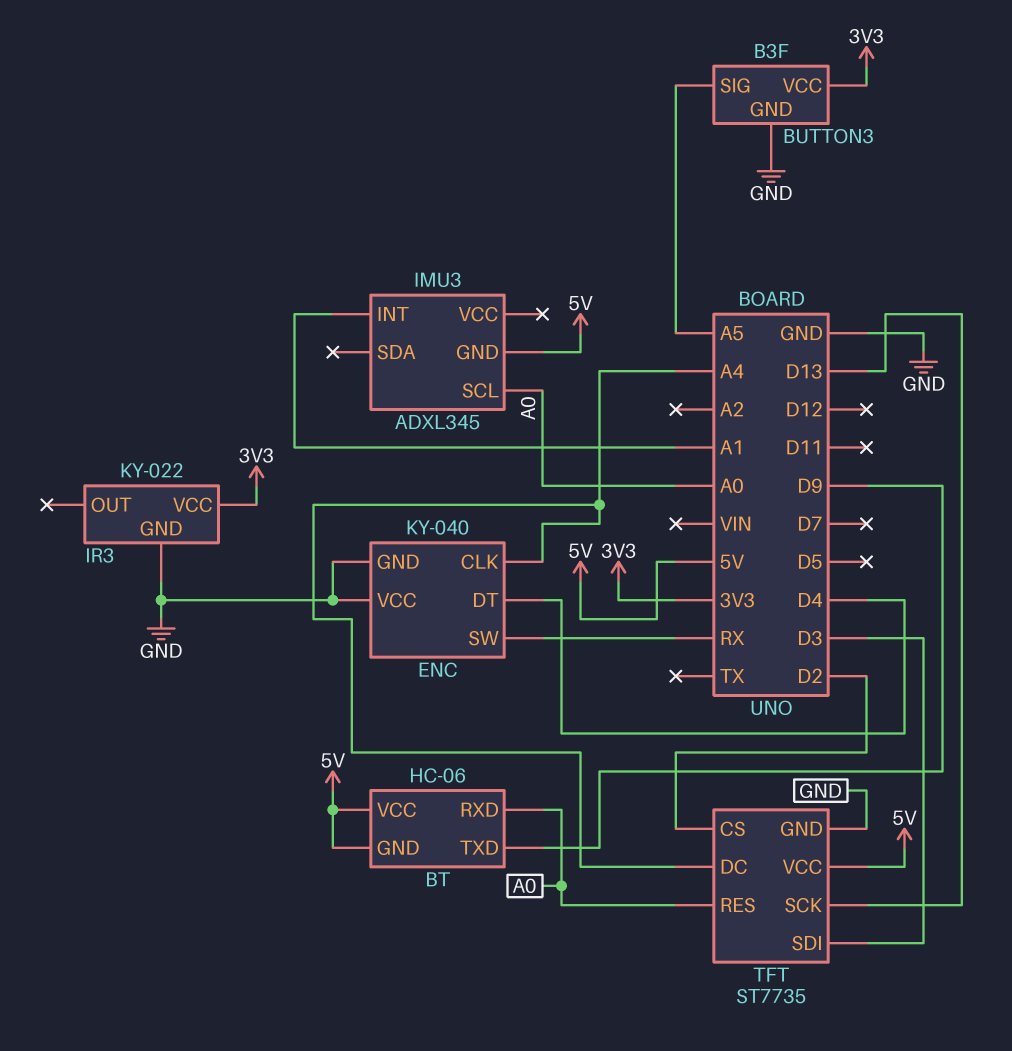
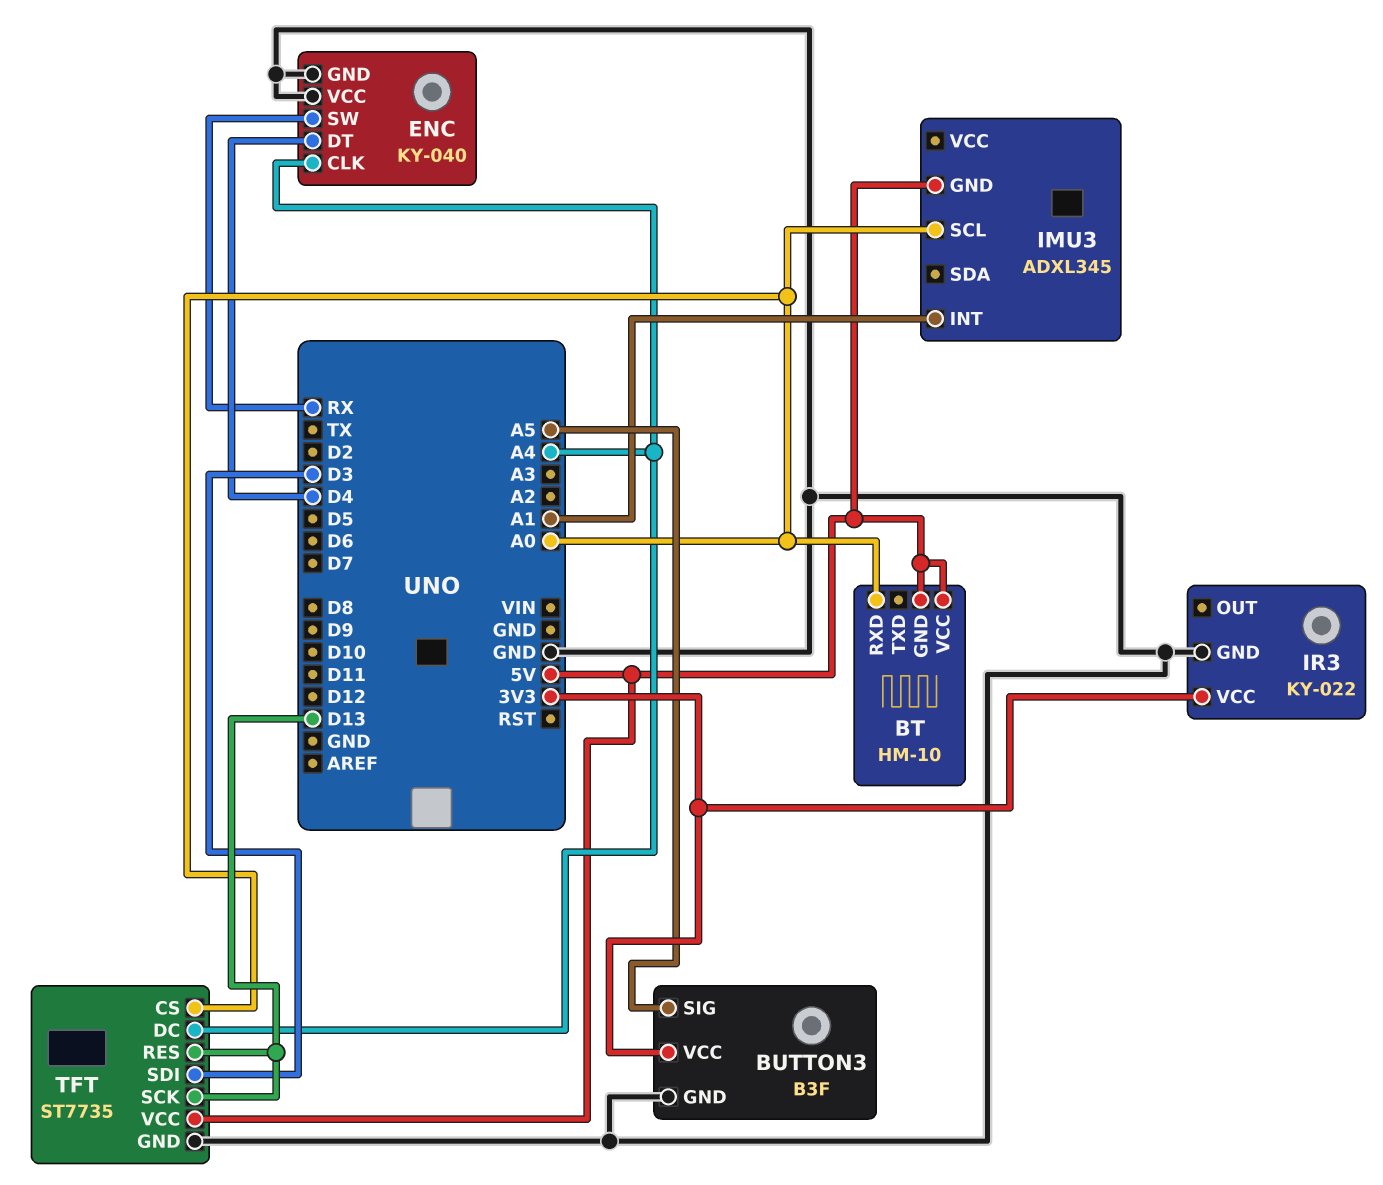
BT: HC-06 -> HM-10
BT pin TXD: D9 -> none
TFT pin CS: D2 -> A0
TFT pin RES: A0 -> D13

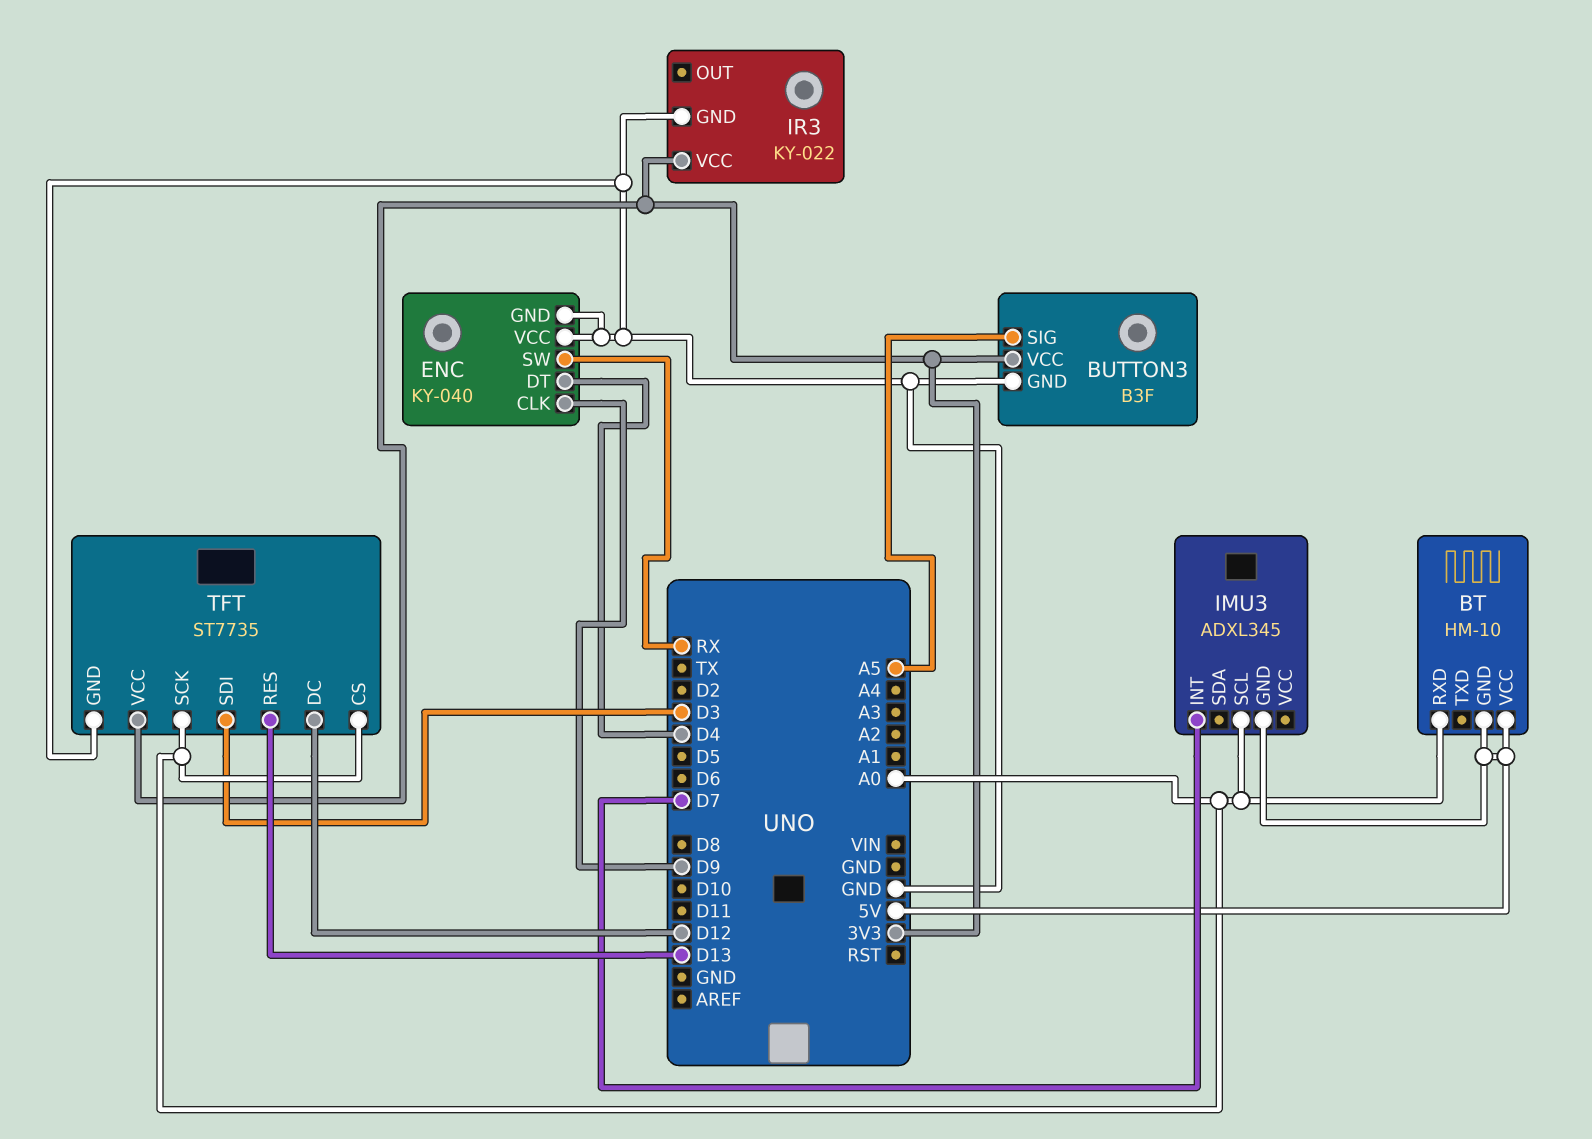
ENC pin CLK: A4 -> D9
IMU3 pin INT: A1 -> D7
TFT pin DC: A4 -> D12
TFT pin SCK: D13 -> A0
TFT pin VCC: 5V -> 3V3

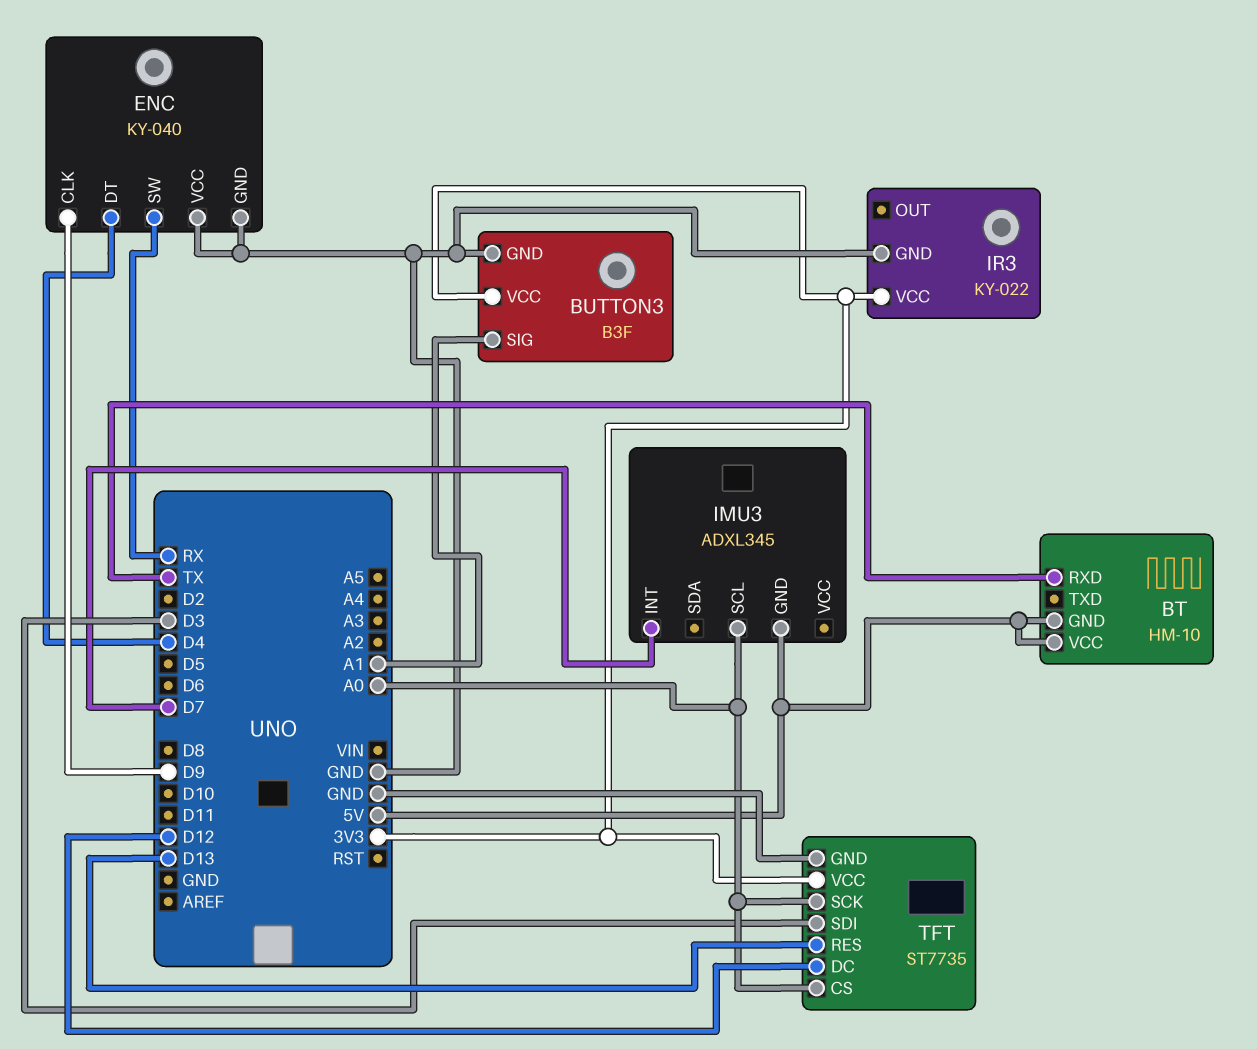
BT pin RXD: A0 -> TX
BUTTON3 pin SIG: A5 -> A1

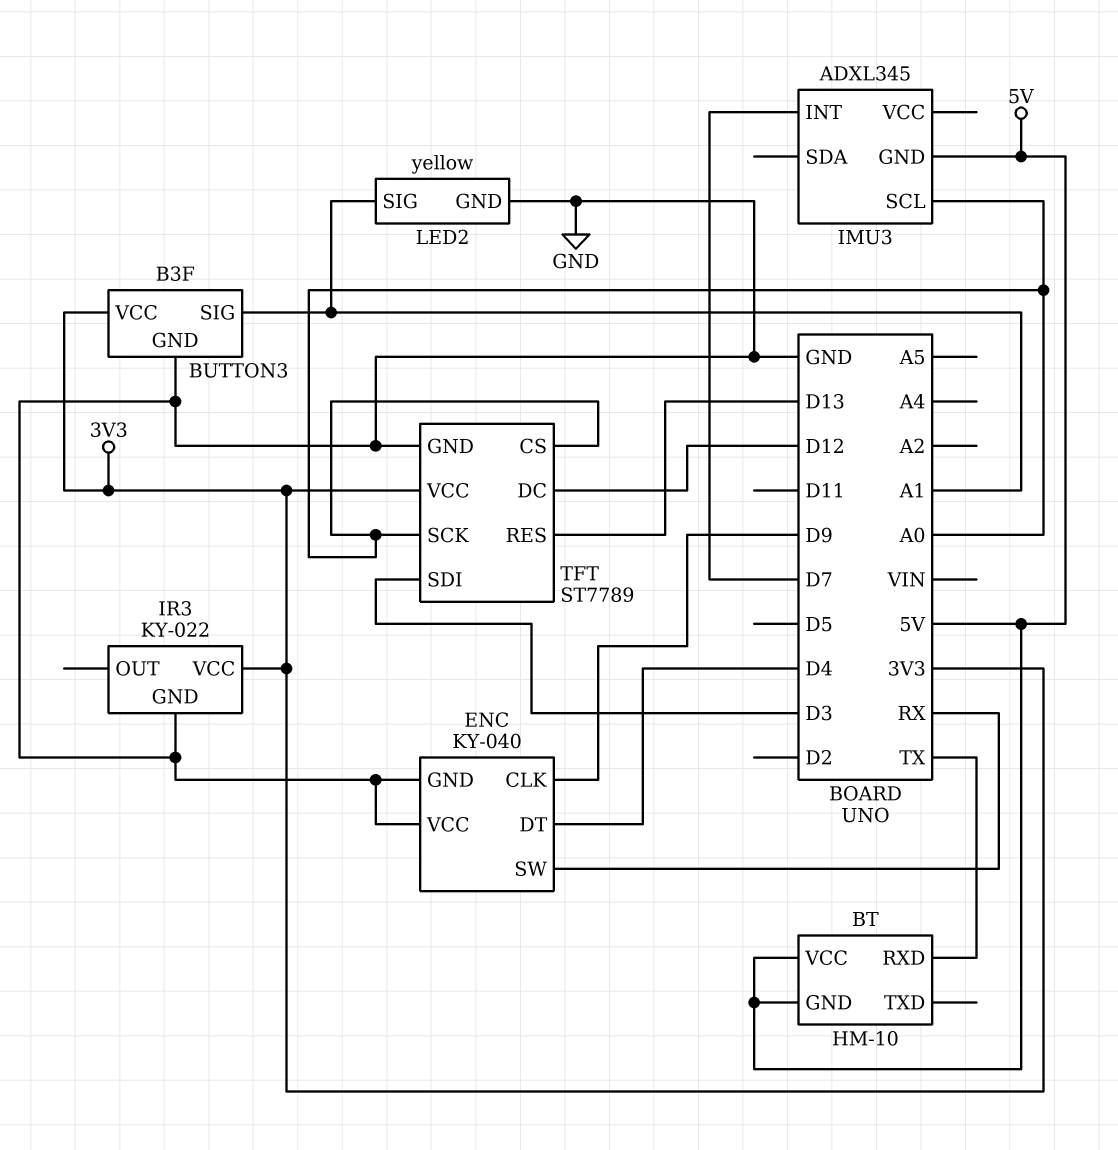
LED2: none -> yellow
LED2 pin GND: none -> GND
LED2 pin SIG: none -> A1
TFT: ST7735 -> ST7789

